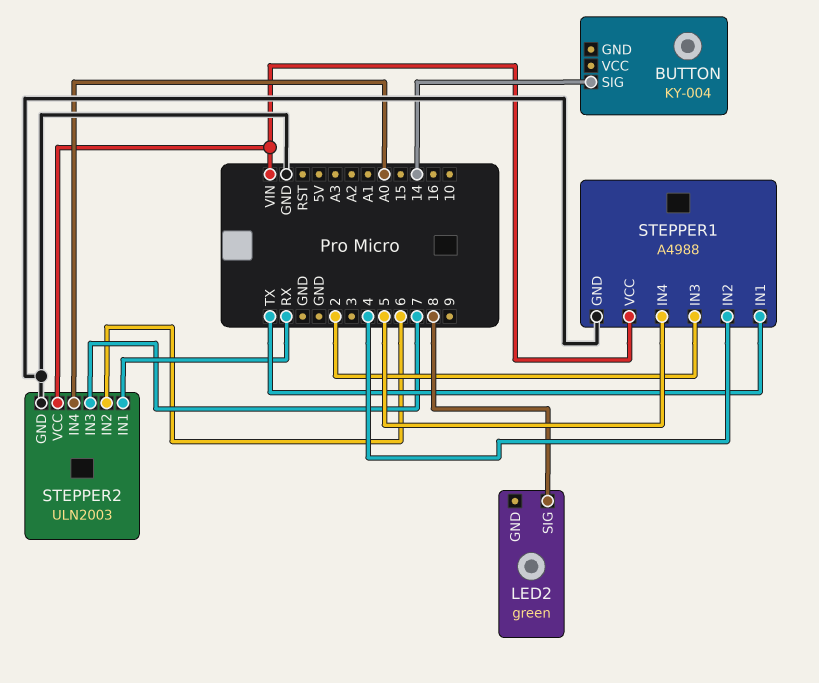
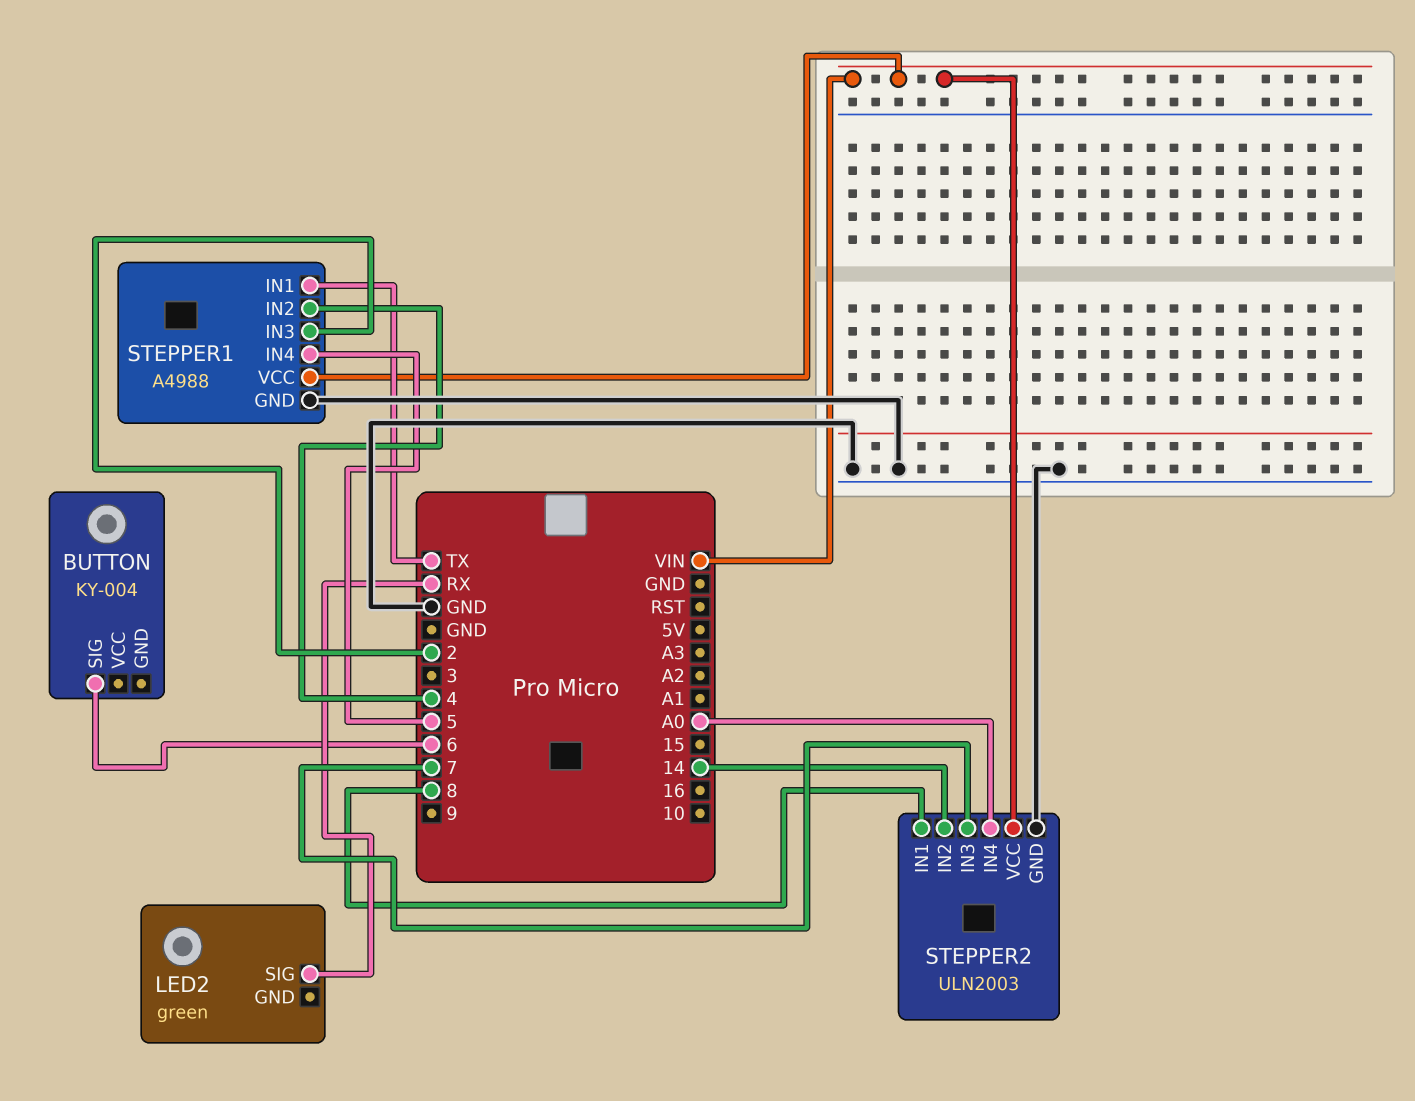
BUTTON pin SIG: 14 -> 6
LED2 pin SIG: 8 -> RX
STEPPER2 pin IN1: RX -> 8
STEPPER2 pin IN2: 6 -> 14

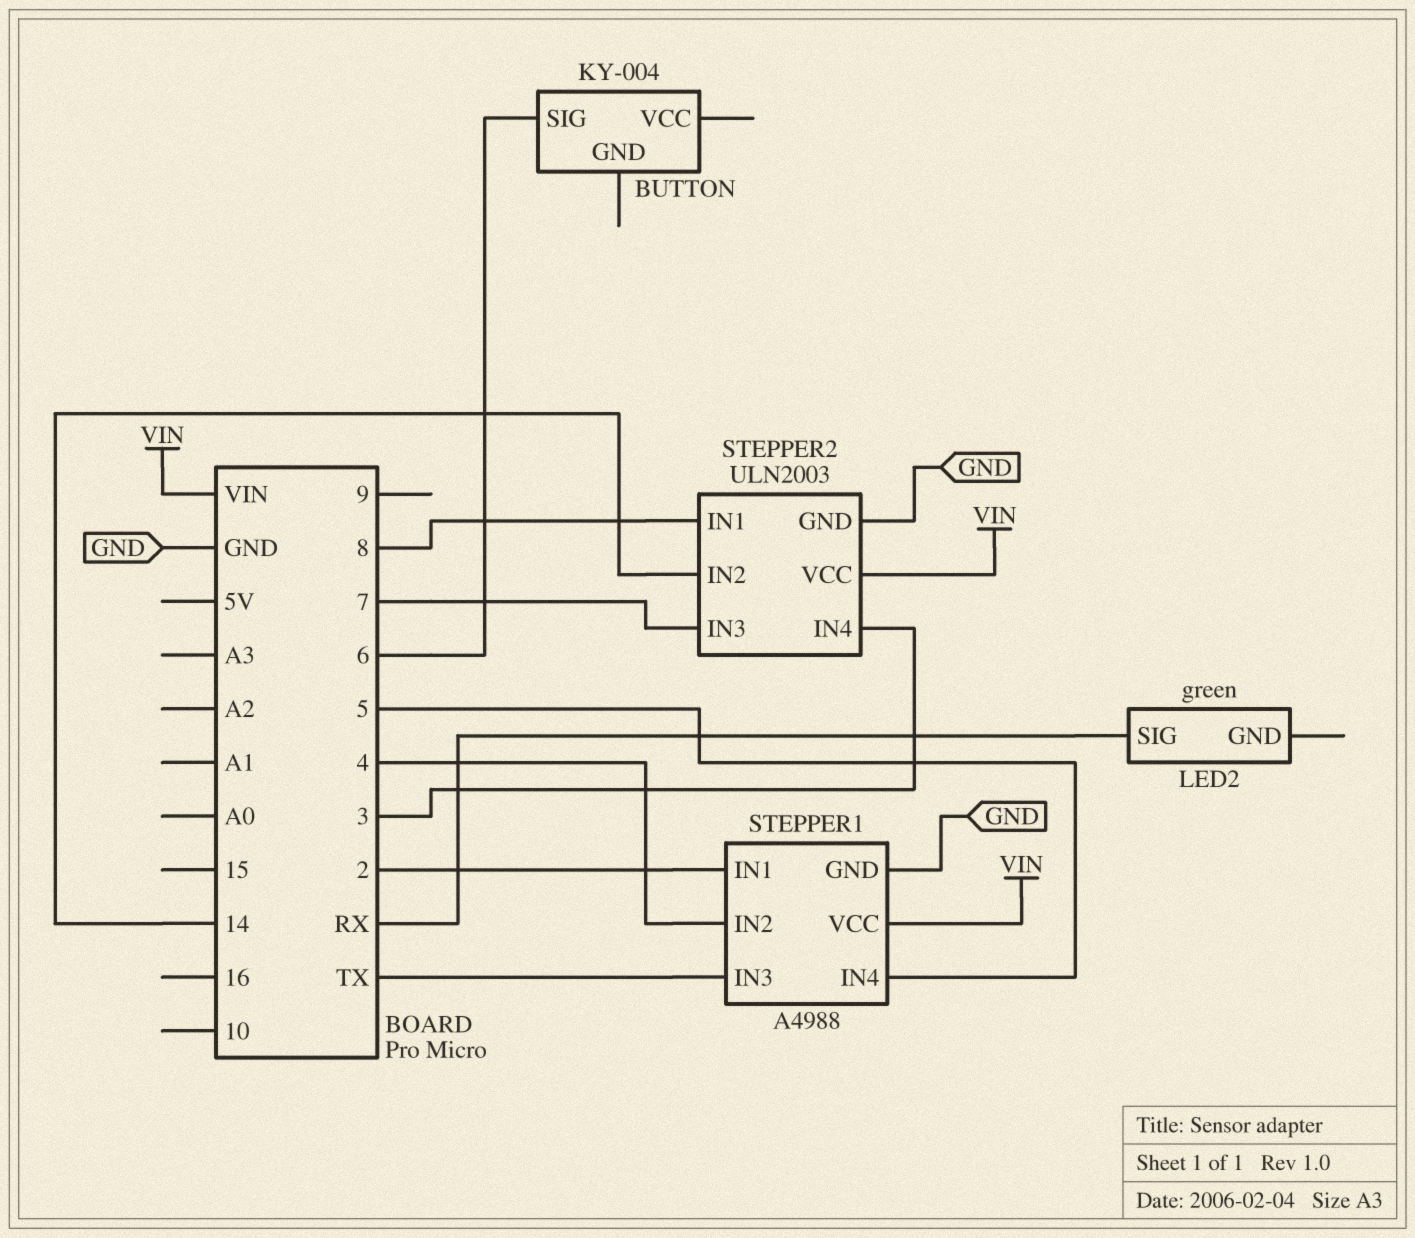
STEPPER1 pin IN1: TX -> 2
STEPPER1 pin IN3: 2 -> TX
STEPPER2 pin IN4: A0 -> 3

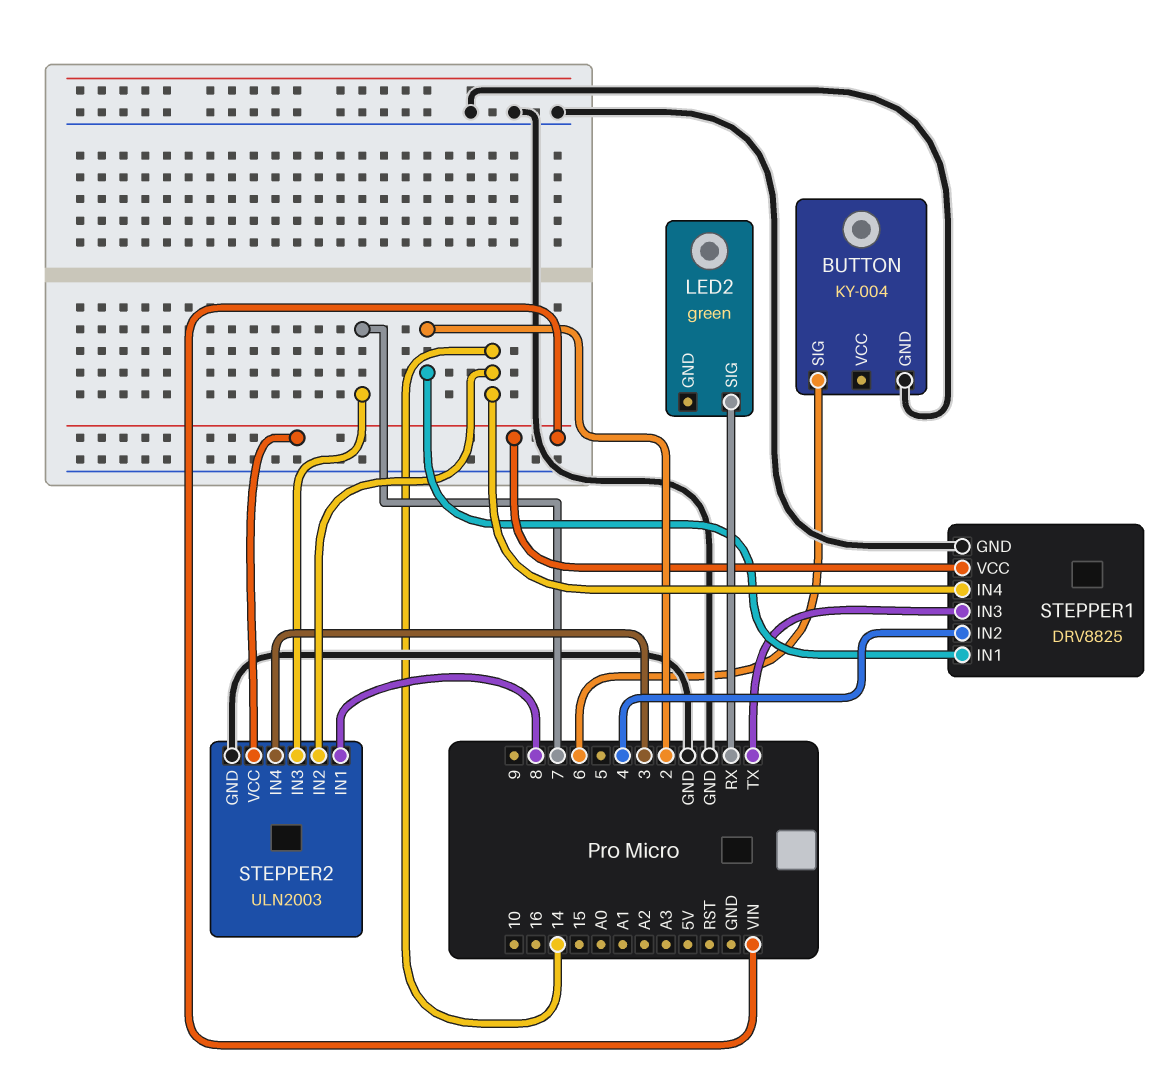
BUTTON pin GND: none -> GND
STEPPER1: A4988 -> DRV8825
STEPPER1 pin IN4: 5 -> 14

